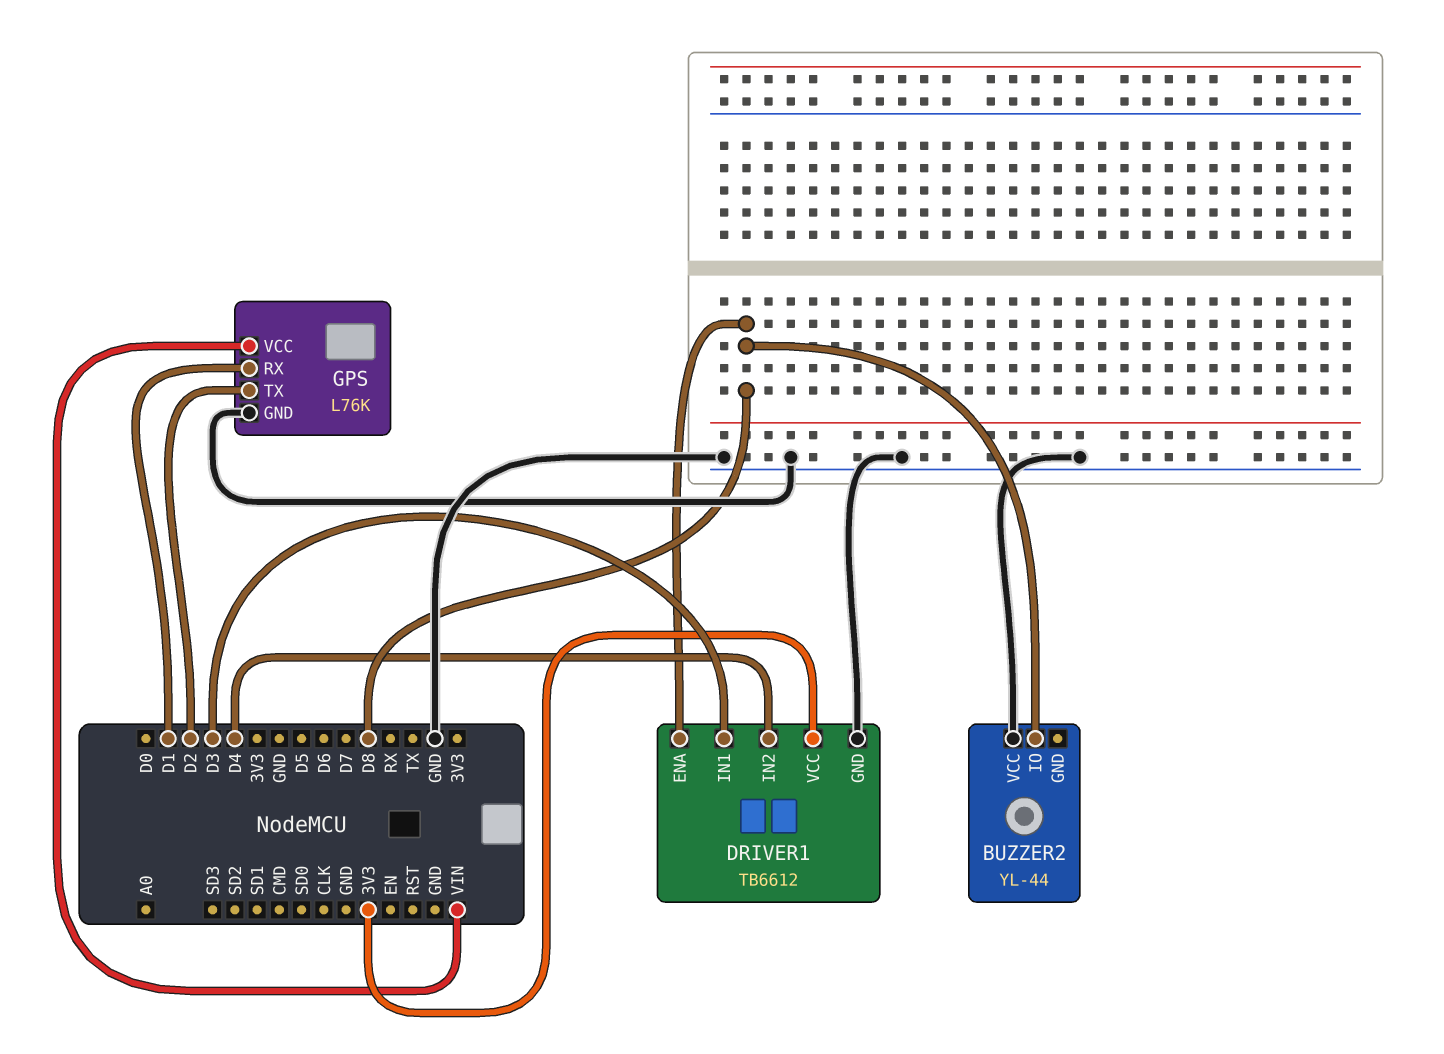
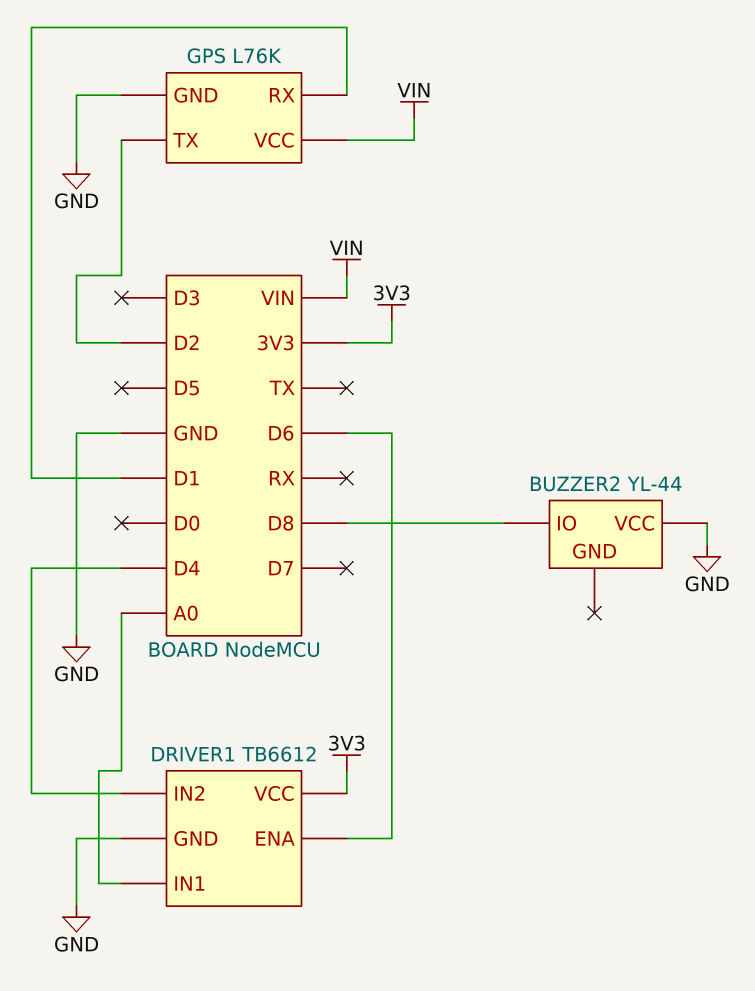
DRIVER1 pin ENA: D8 -> D6
DRIVER1 pin IN1: D3 -> A0

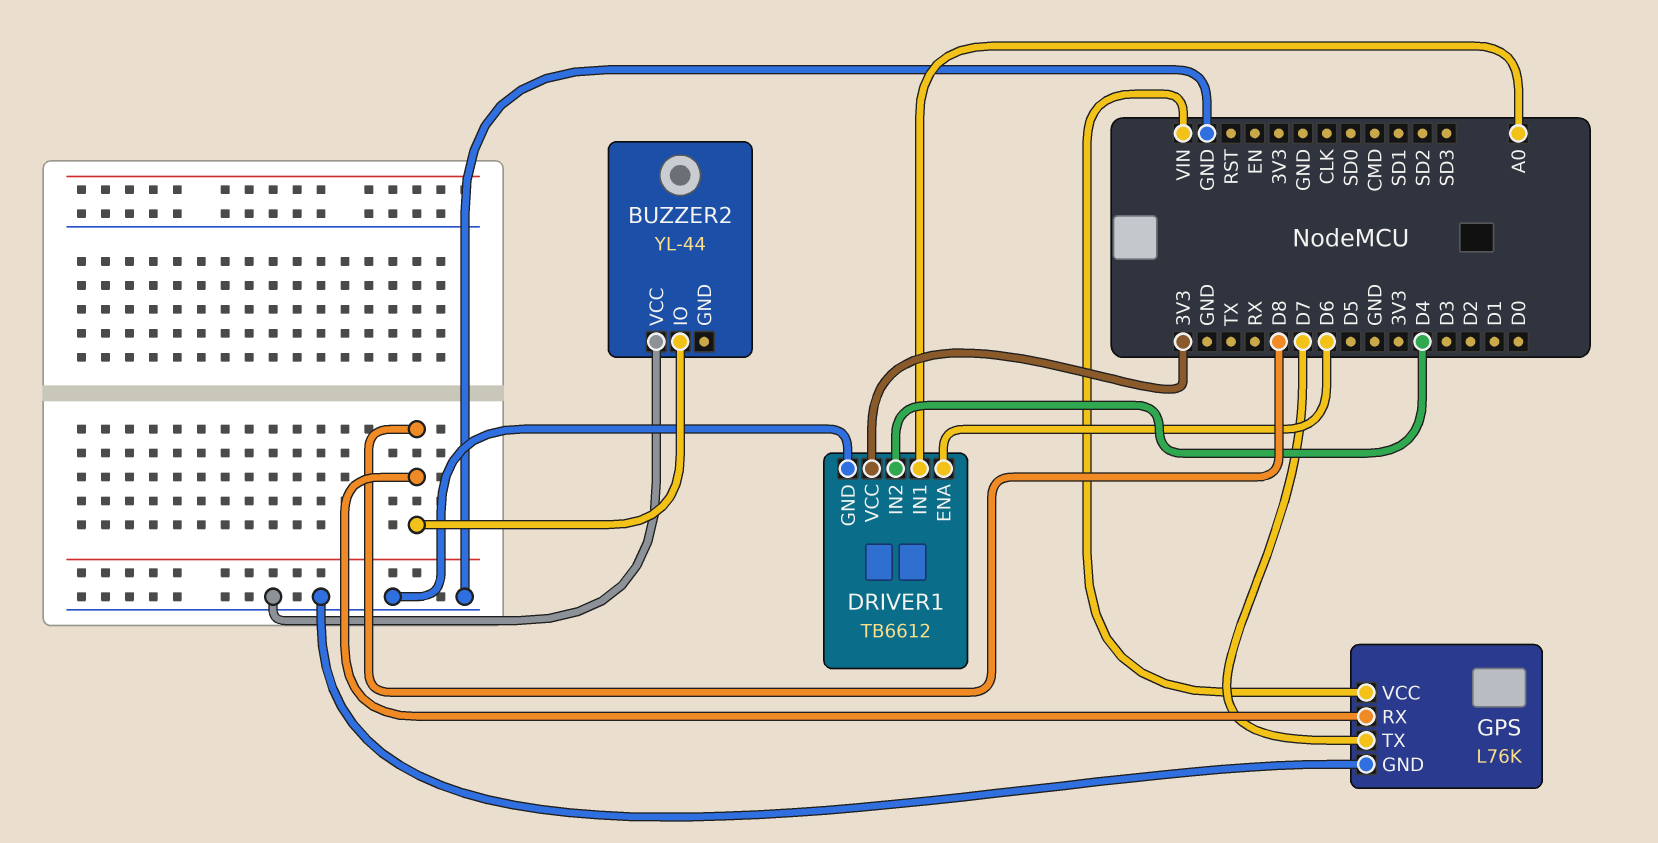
GPS pin RX: D1 -> D8
GPS pin TX: D2 -> D7

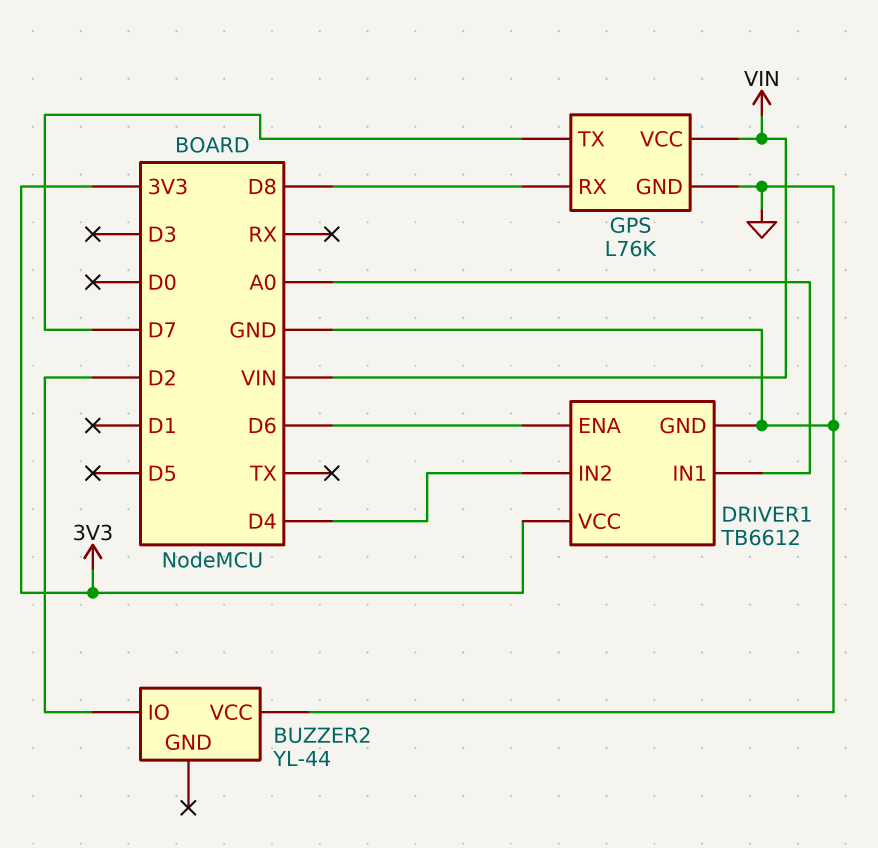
BUZZER2 pin IO: D8 -> D2

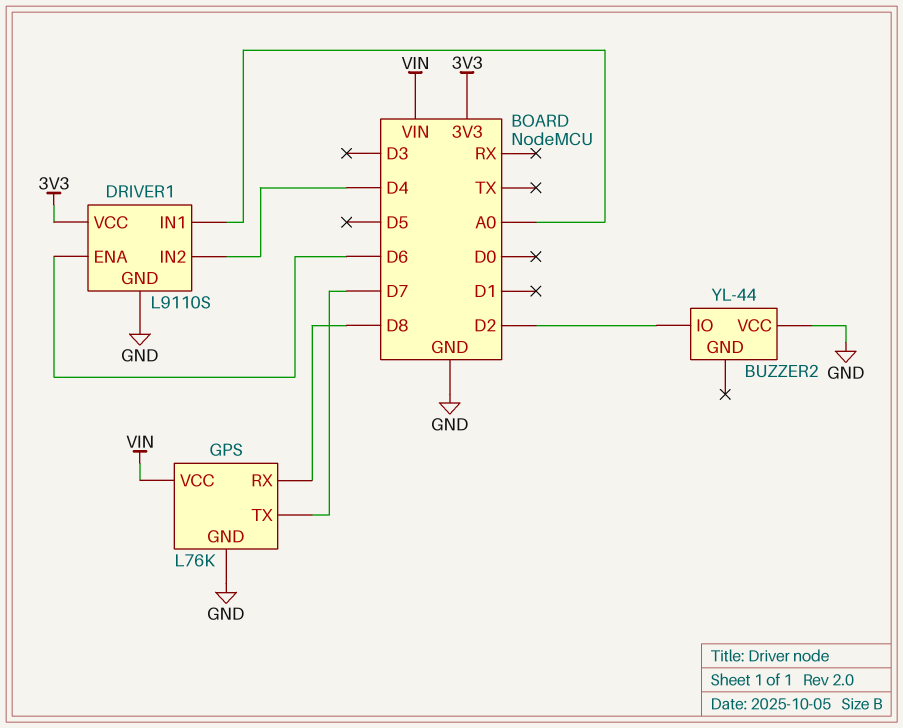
DRIVER1: TB6612 -> L9110S

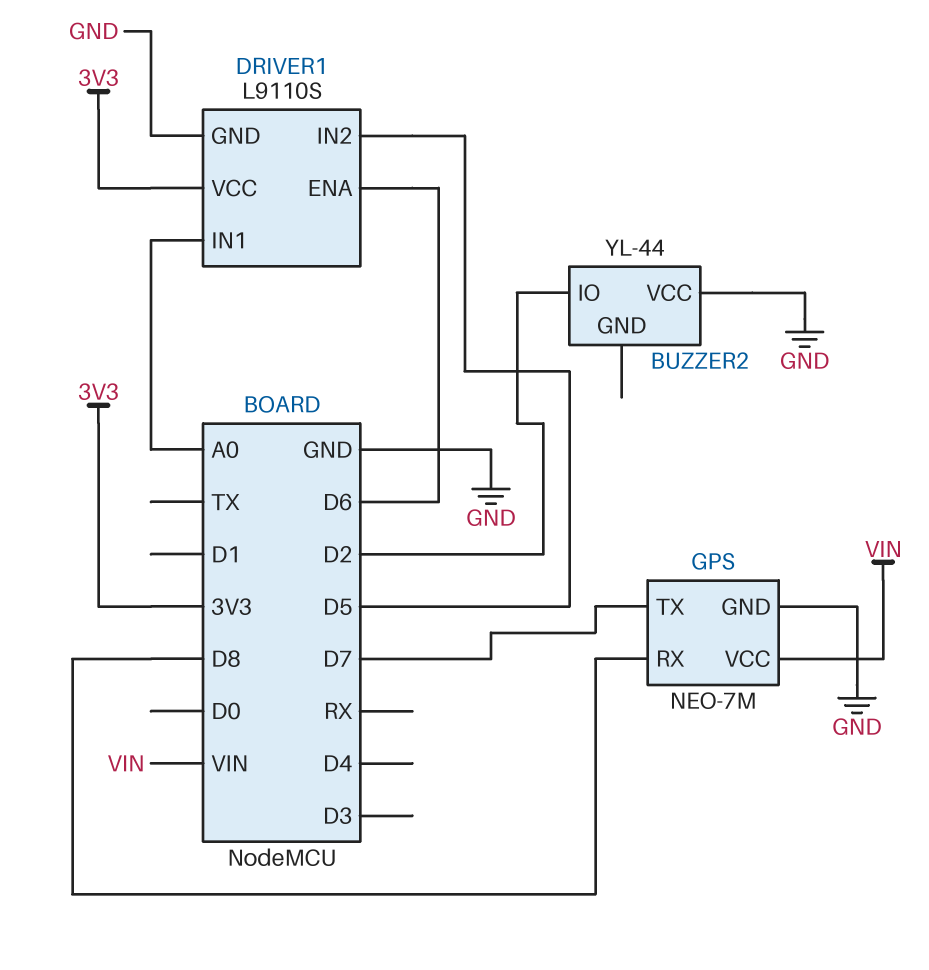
DRIVER1 pin IN2: D4 -> D5
GPS: L76K -> NEO-7M

